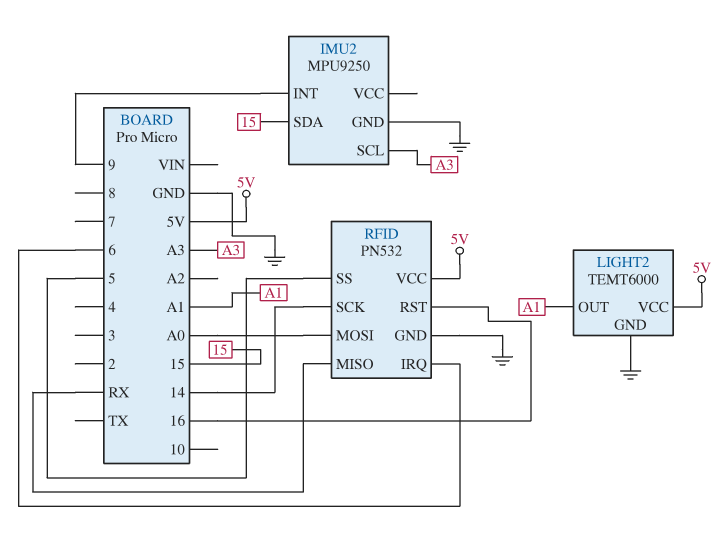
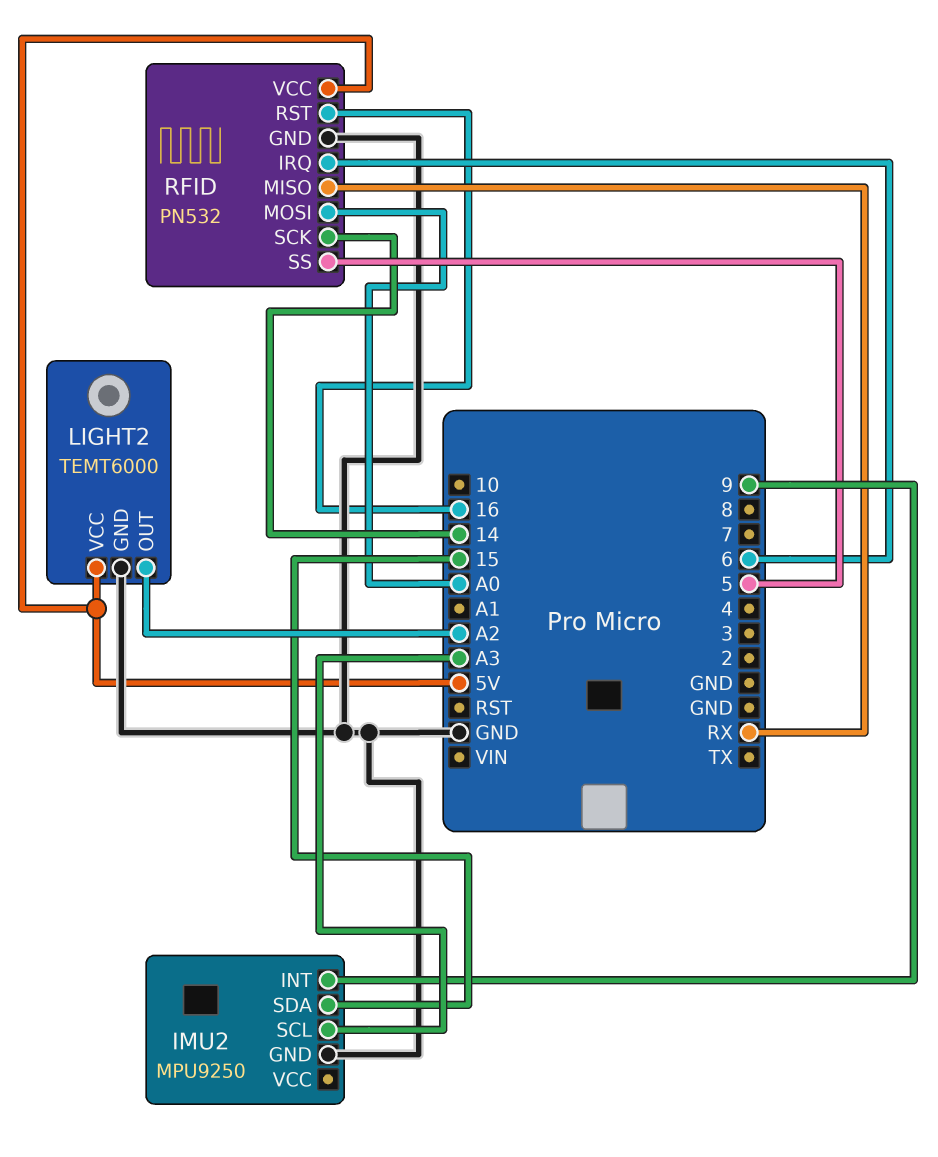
LIGHT2 pin OUT: A1 -> A2

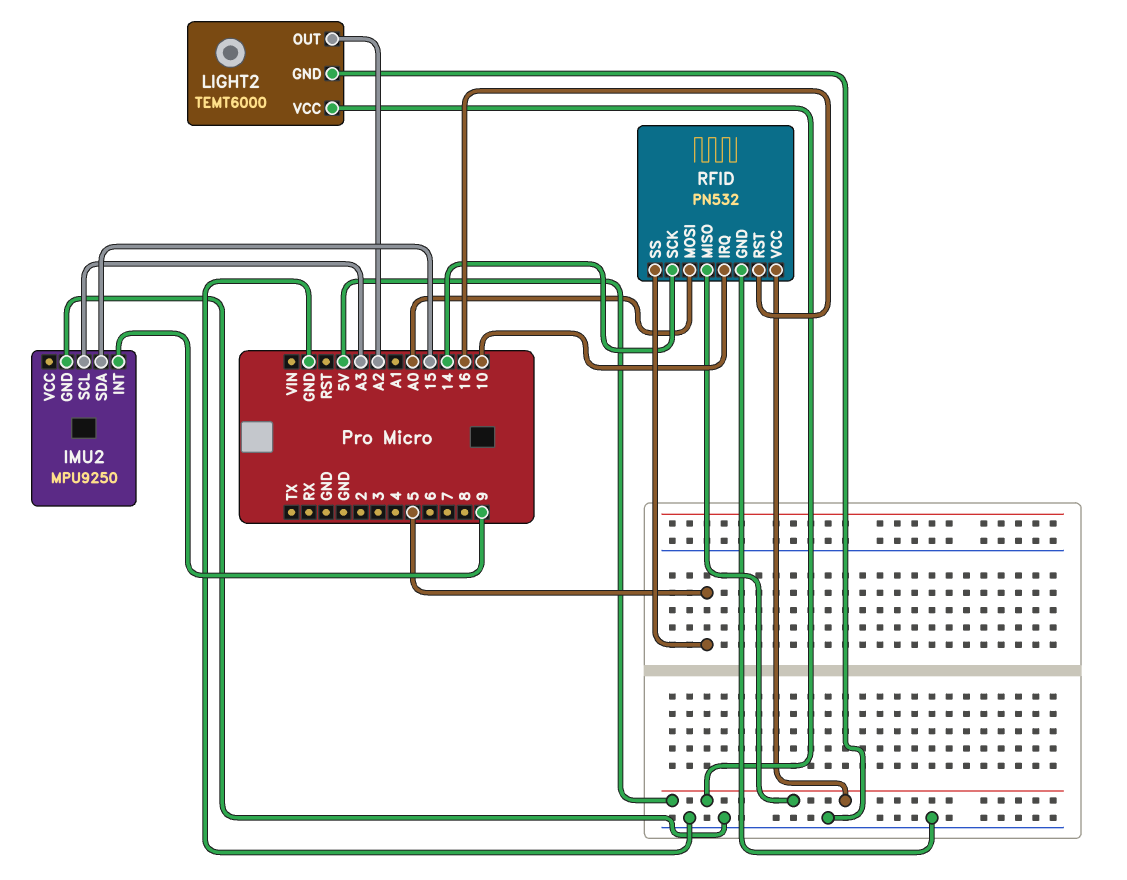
RFID pin IRQ: 6 -> 10
RFID pin MISO: RX -> 5V

